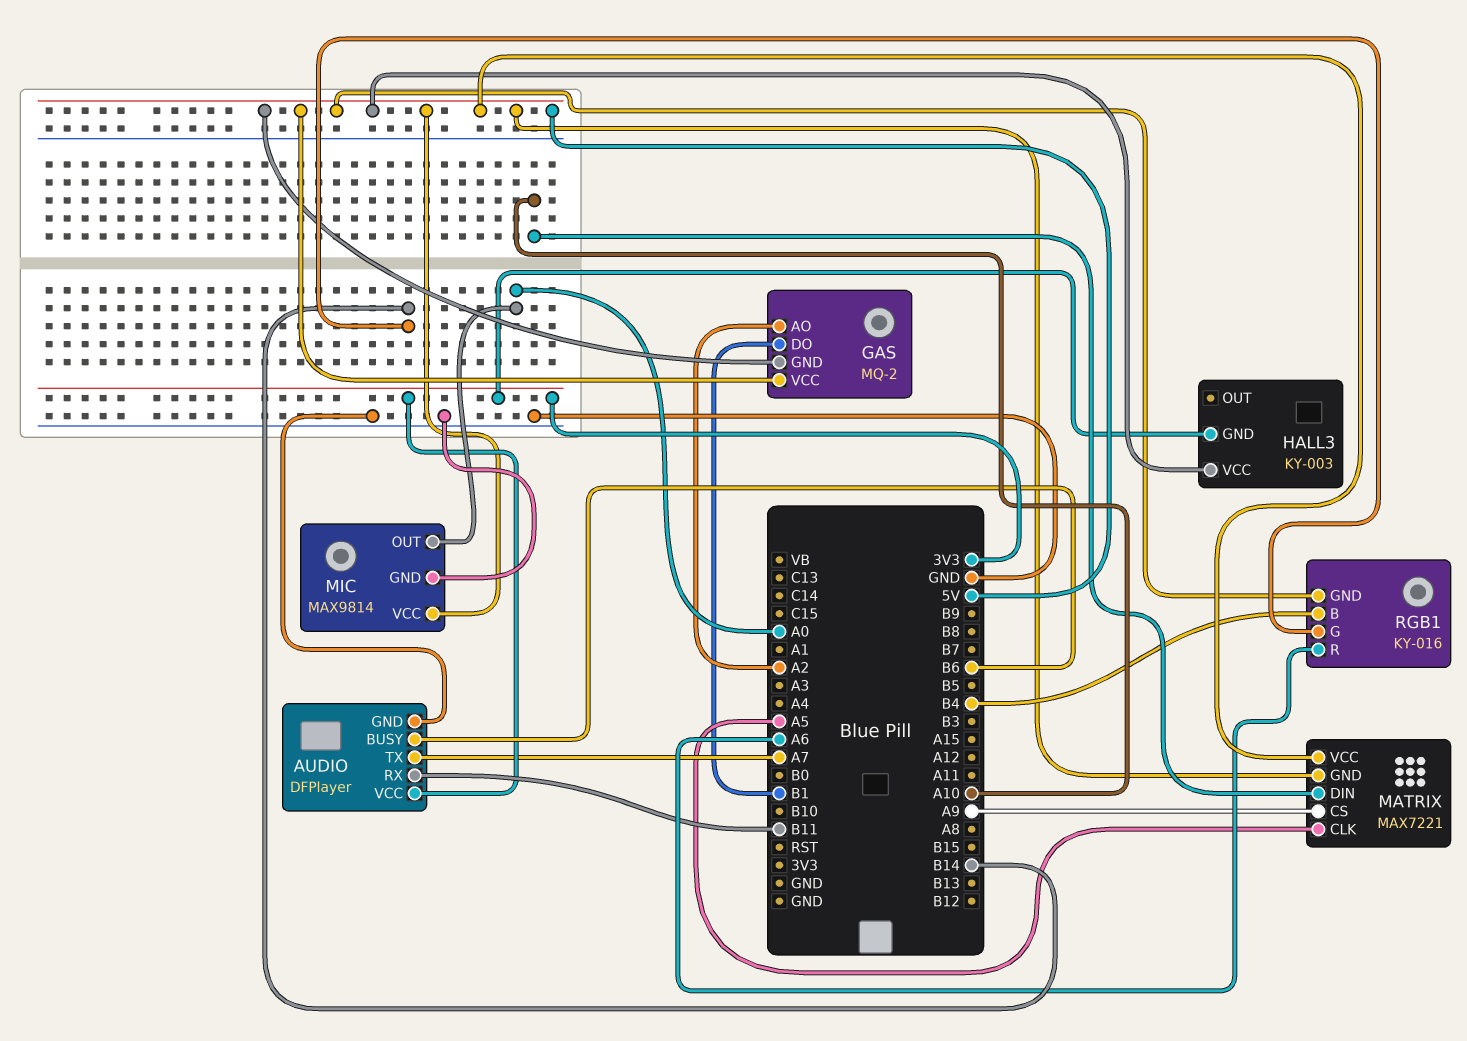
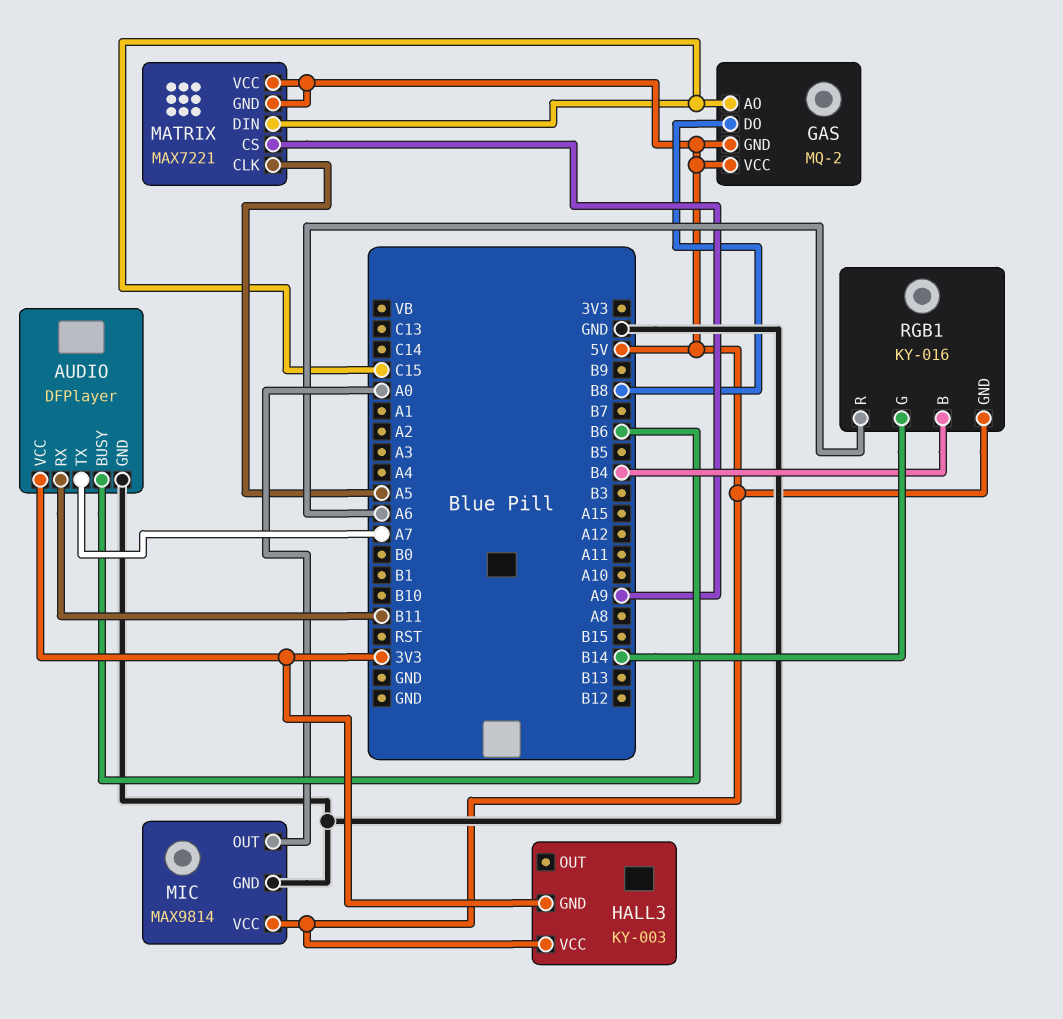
GAS pin AO: A2 -> C15
GAS pin DO: B1 -> B8
MATRIX pin DIN: A10 -> C15

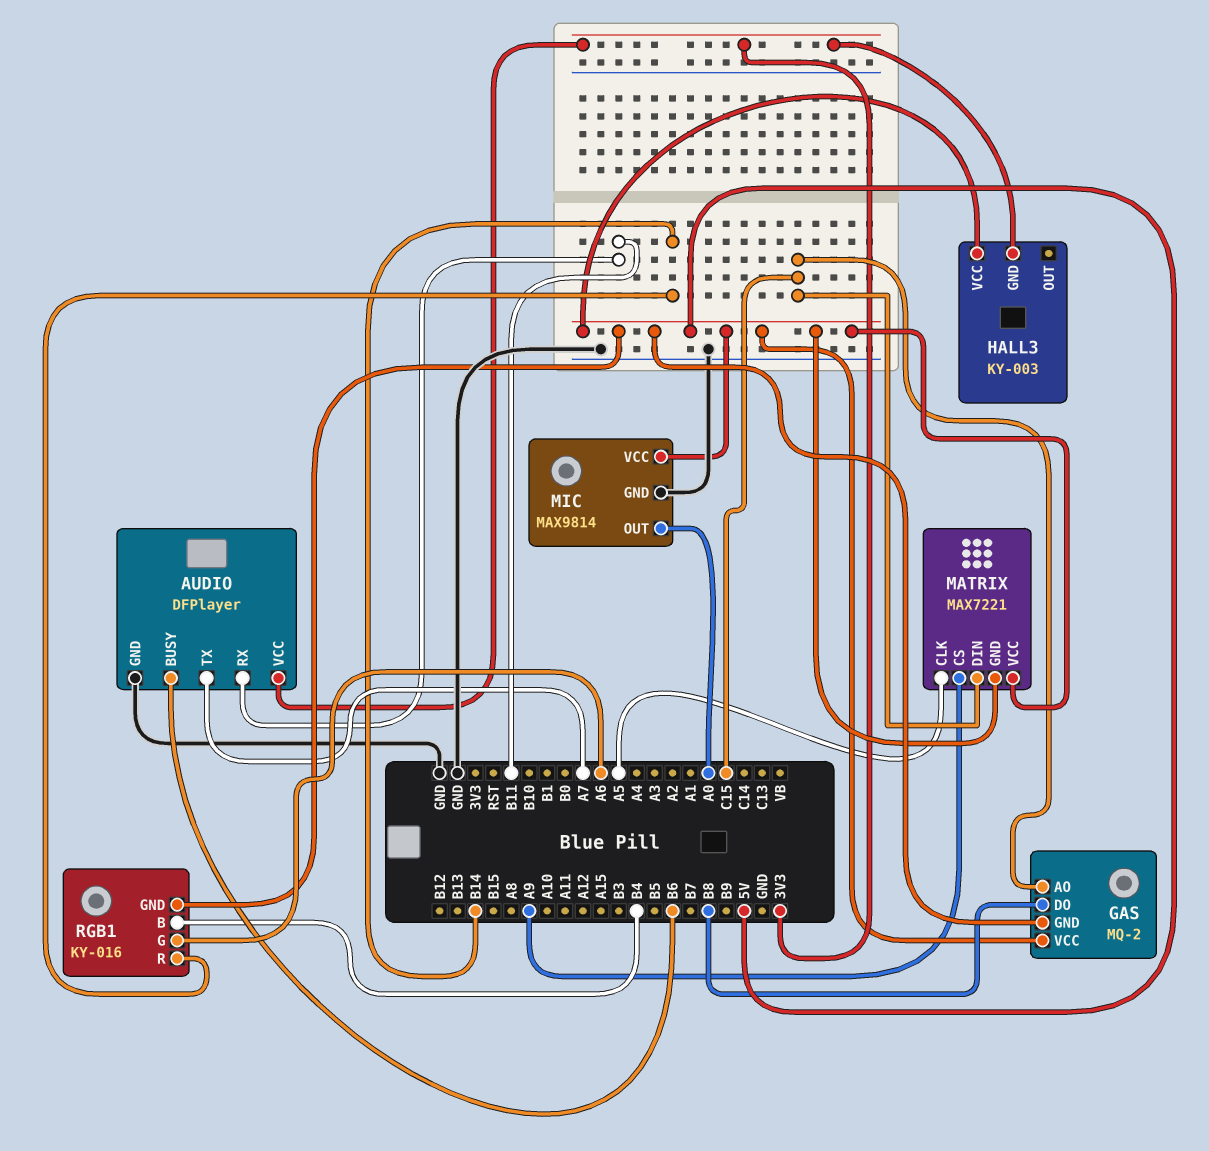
RGB1 pin G: B14 -> A6
RGB1 pin R: A6 -> B14

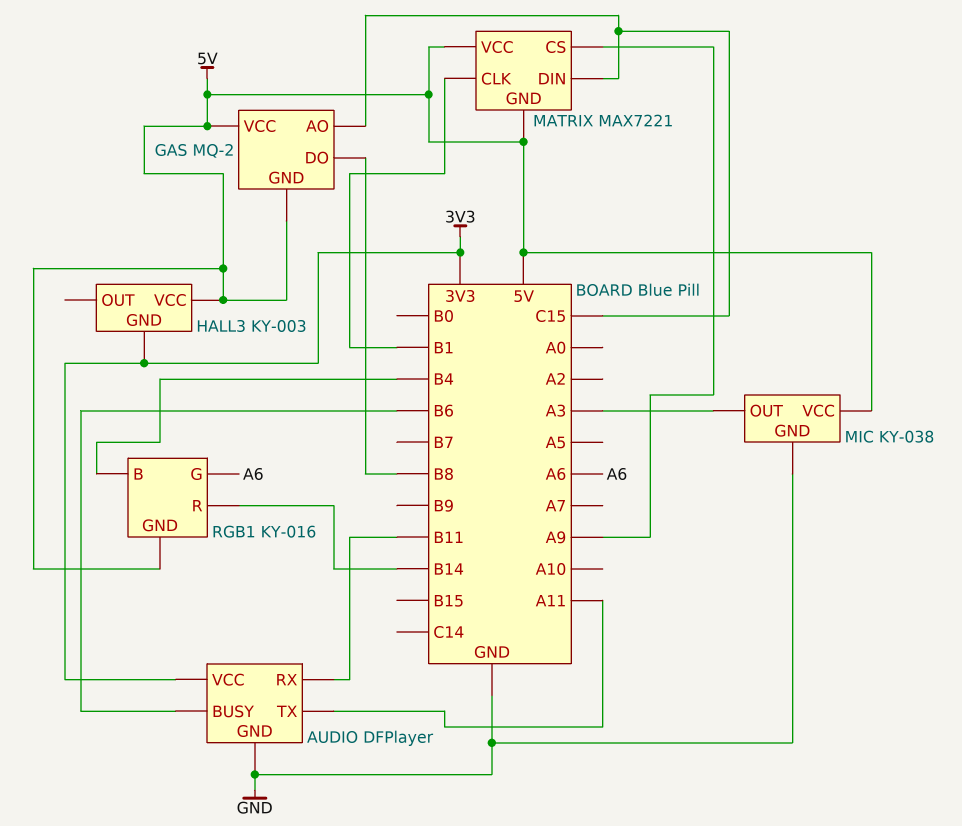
AUDIO pin TX: A7 -> A11
MATRIX pin CLK: A5 -> B1
MIC: MAX9814 -> KY-038
MIC pin OUT: A0 -> A3

